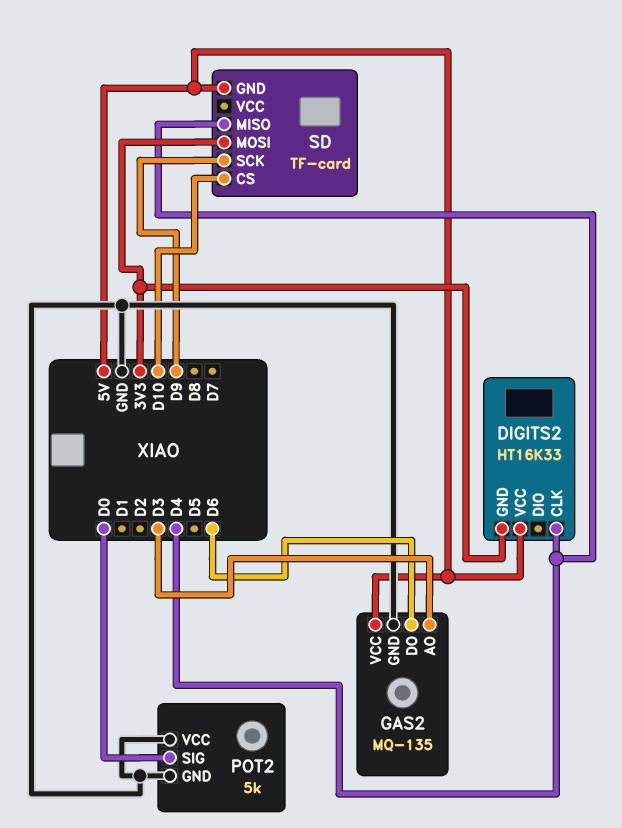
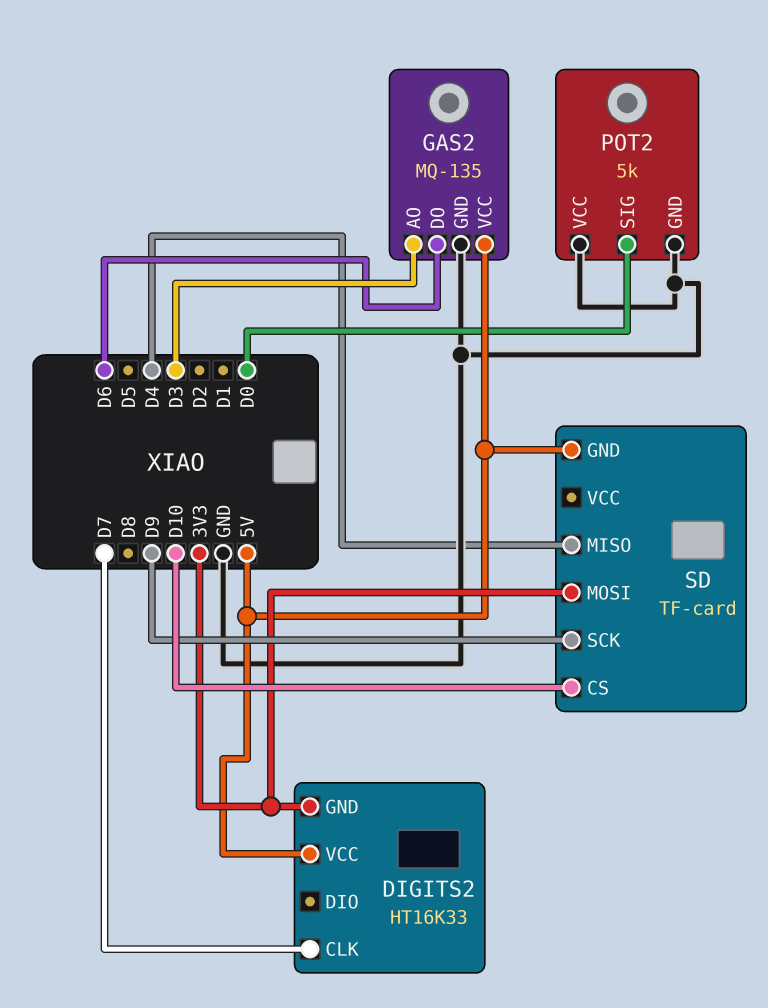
DIGITS2 pin CLK: D4 -> D7

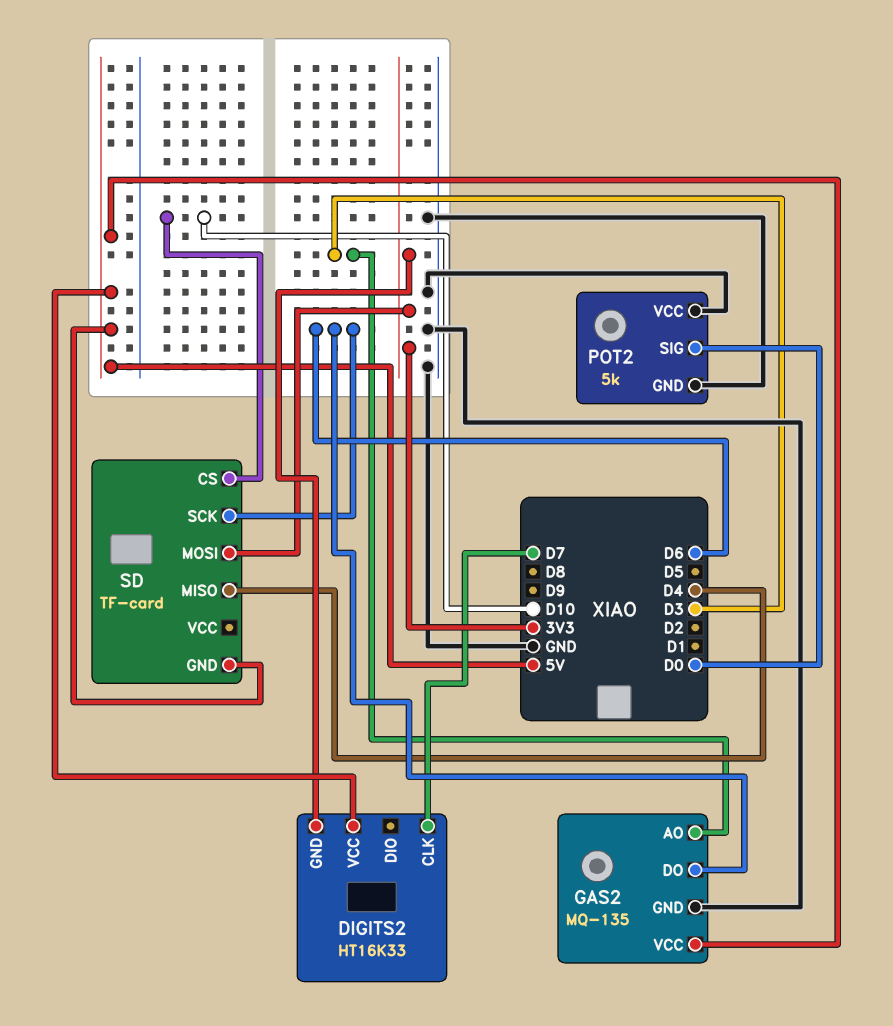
SD pin SCK: D9 -> D6

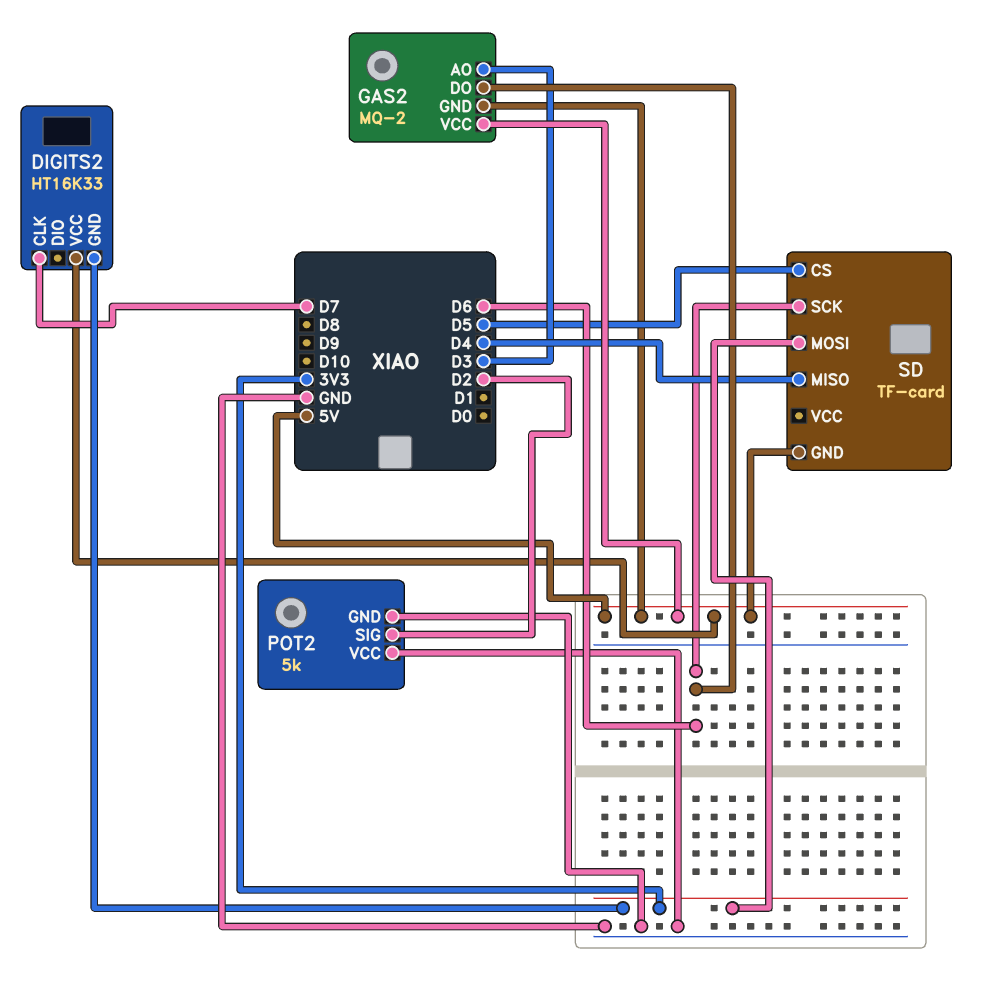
GAS2: MQ-135 -> MQ-2
GAS2 pin GND: GND -> 5V
POT2 pin SIG: D0 -> D2
SD pin CS: D10 -> D5

